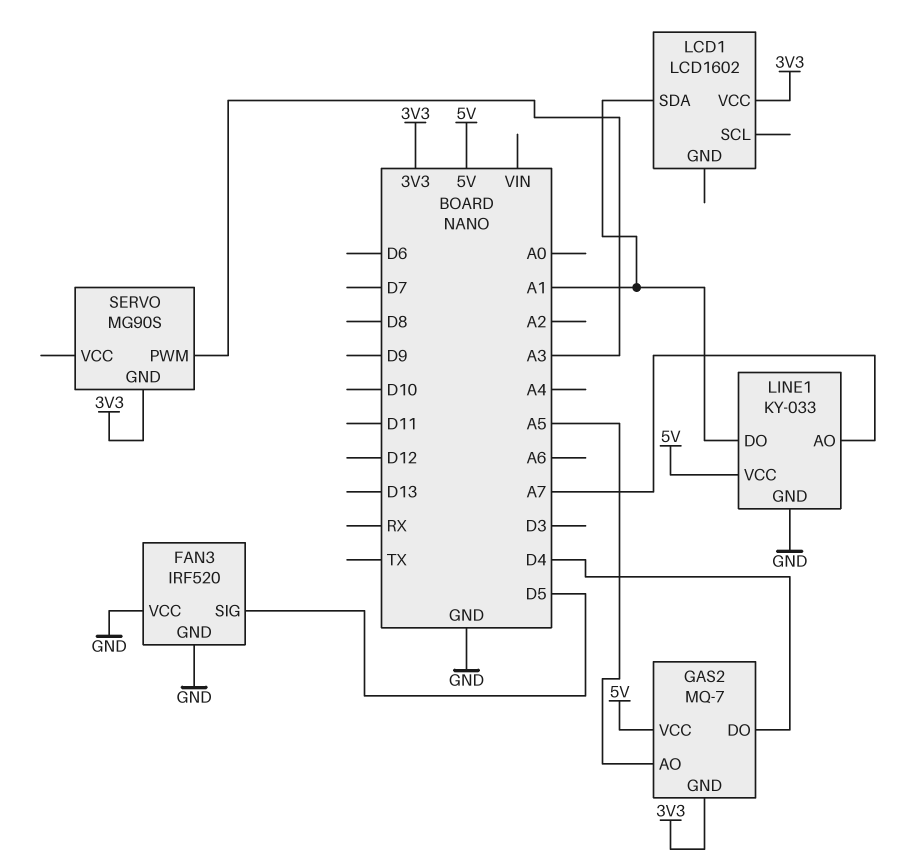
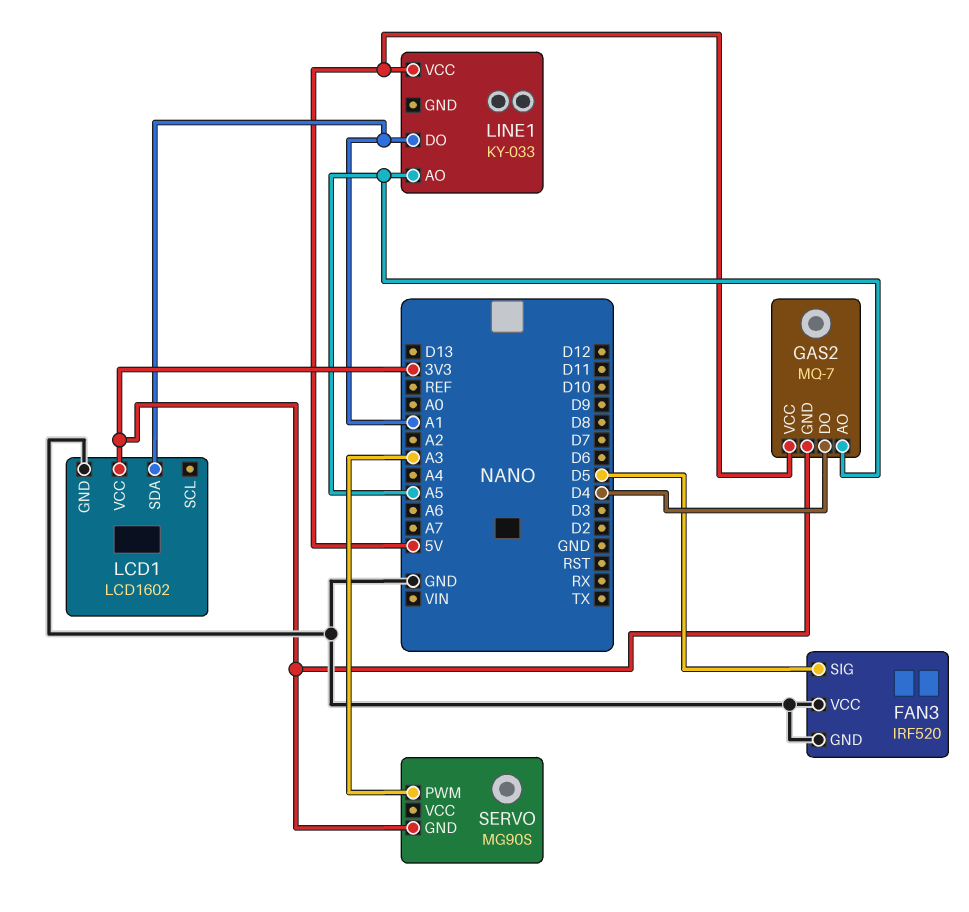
LCD1 pin GND: none -> GND
LINE1 pin AO: A7 -> A5
LINE1 pin GND: GND -> none

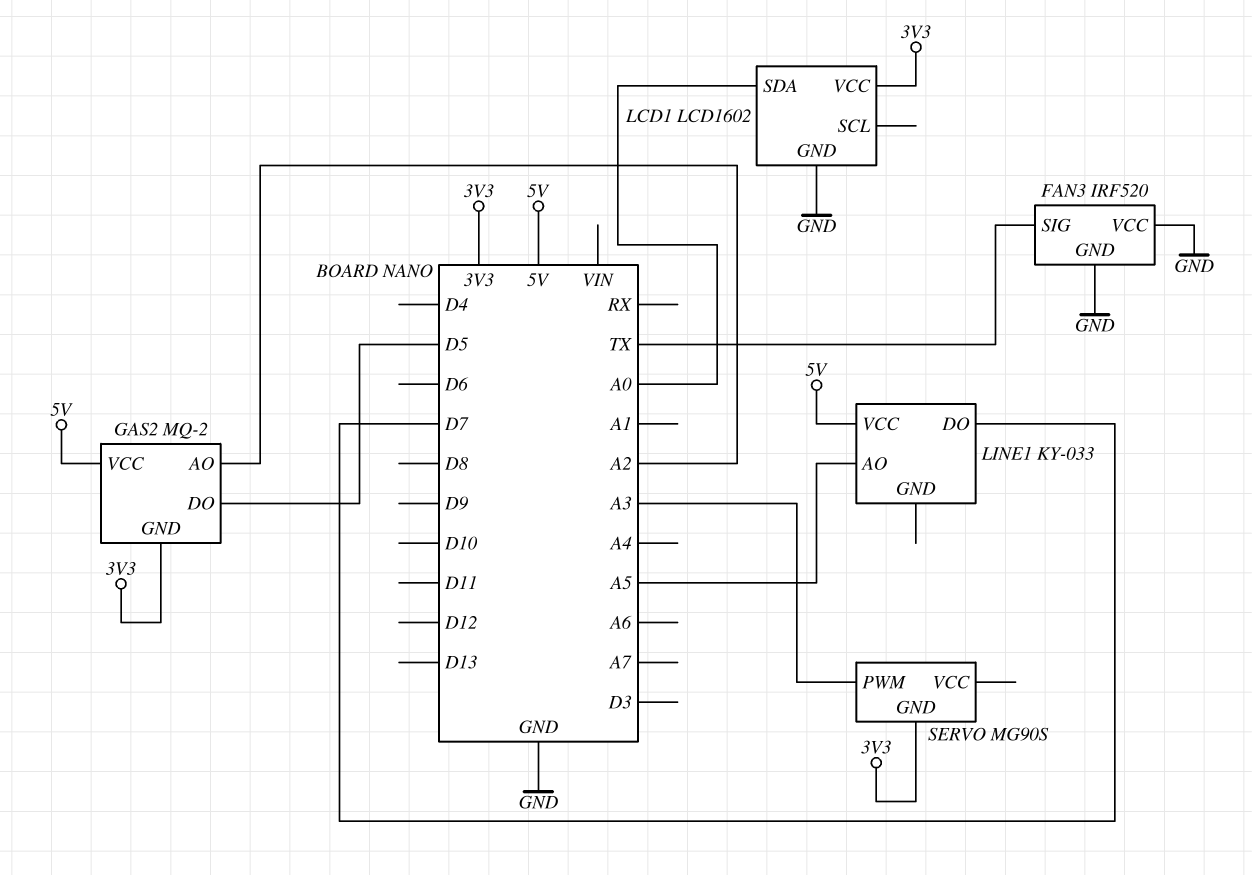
FAN3 pin SIG: D5 -> TX
GAS2: MQ-7 -> MQ-2
GAS2 pin AO: A5 -> A2
GAS2 pin DO: D4 -> D5
LCD1 pin SDA: A1 -> A0
LINE1 pin DO: A1 -> D7

